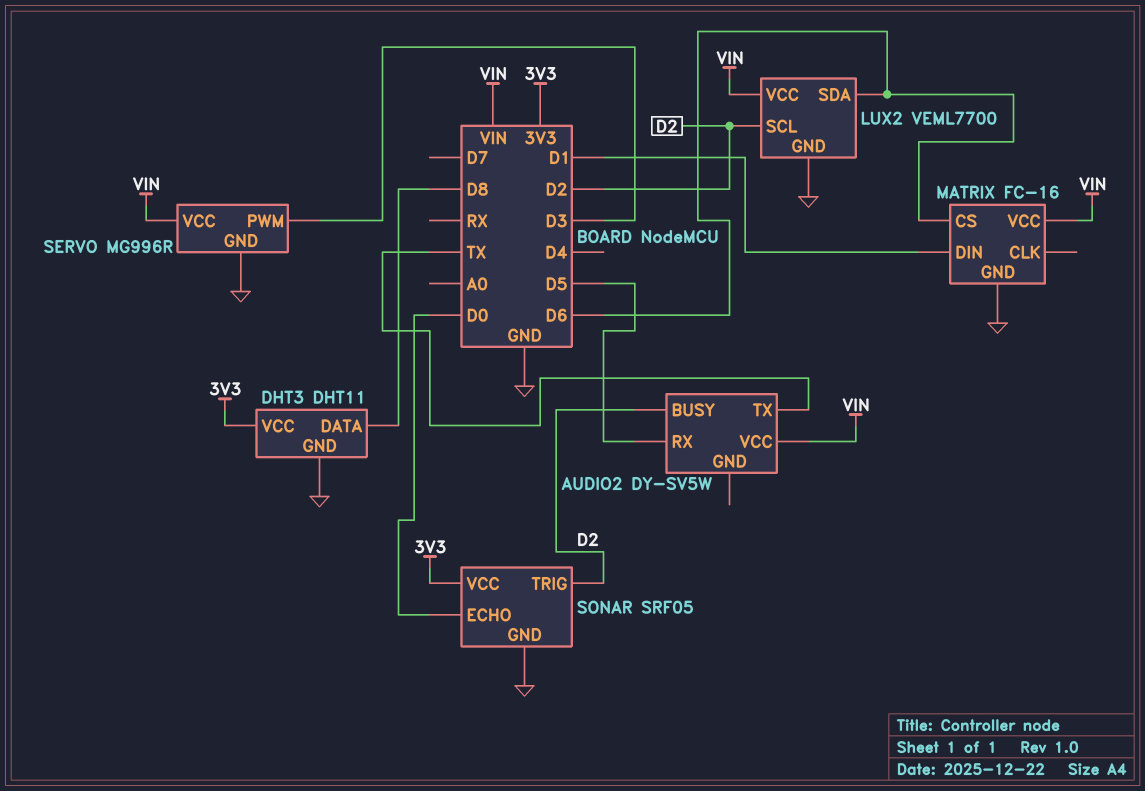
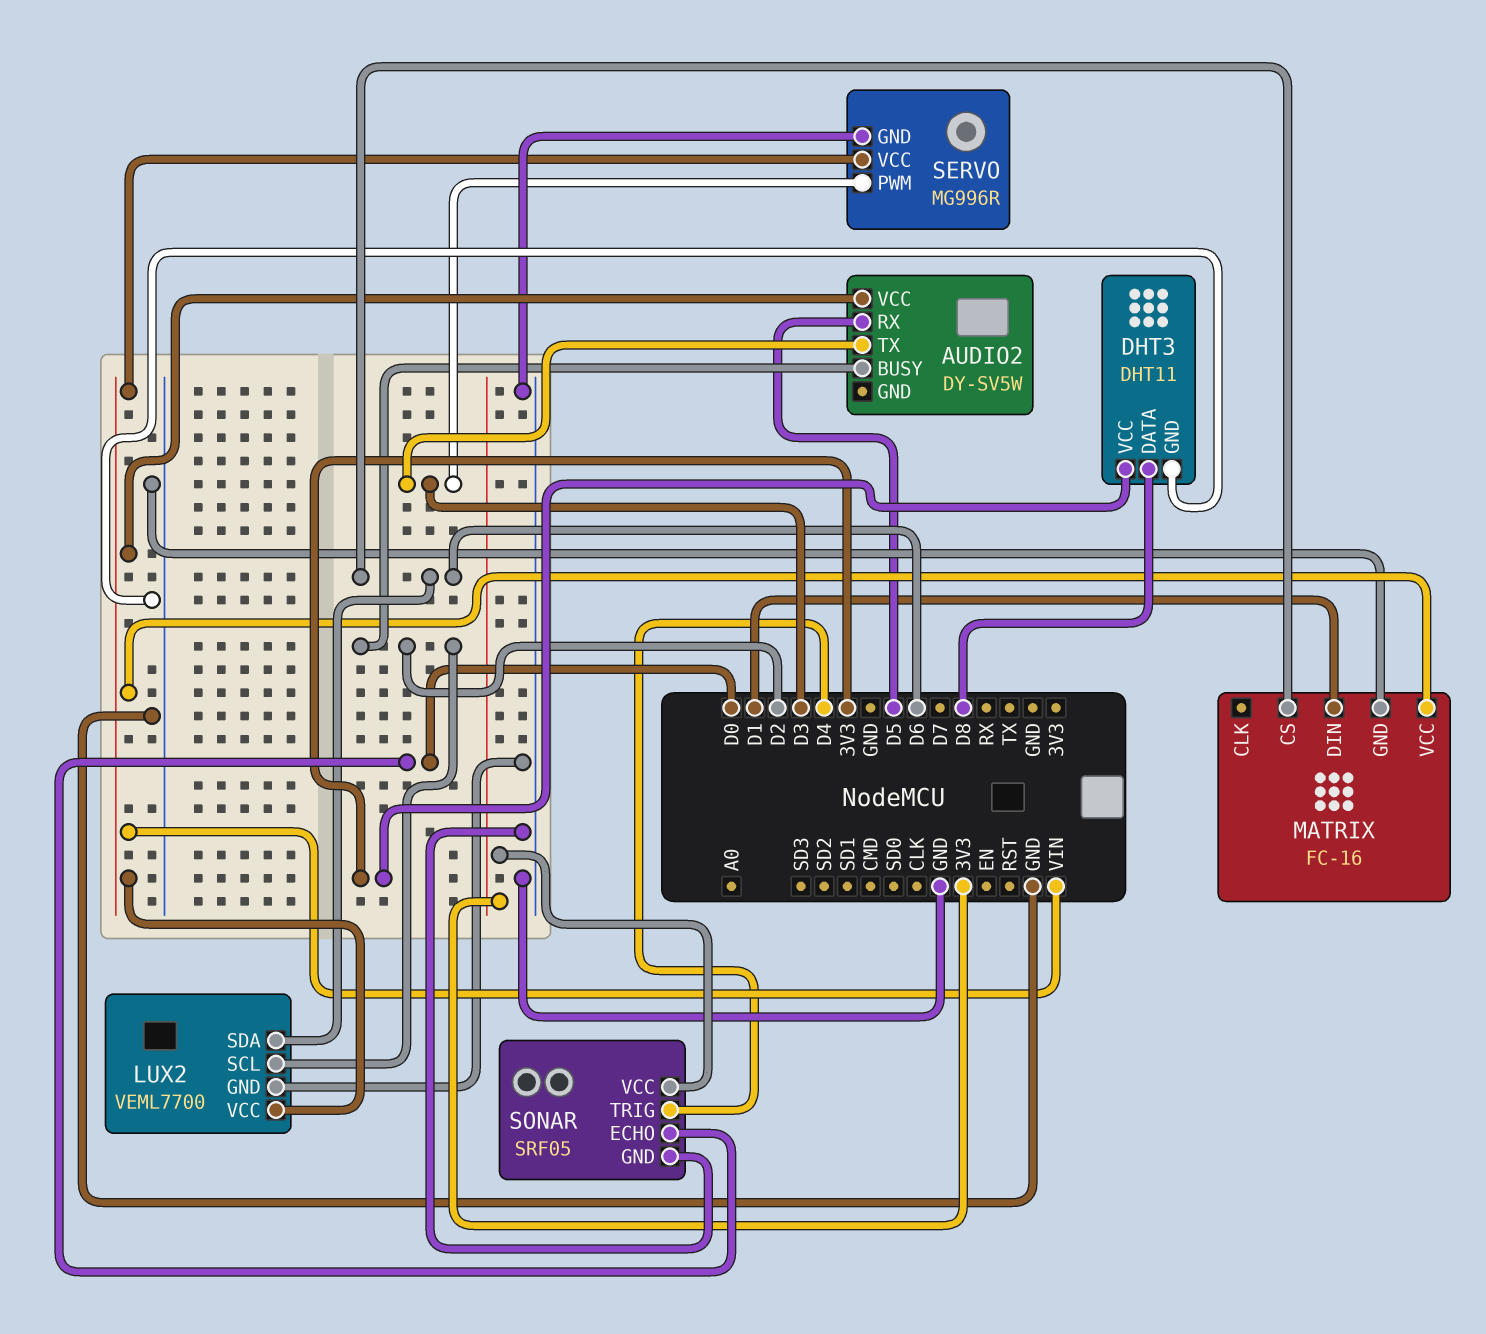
AUDIO2 pin TX: TX -> D3
SONAR pin TRIG: D2 -> D4

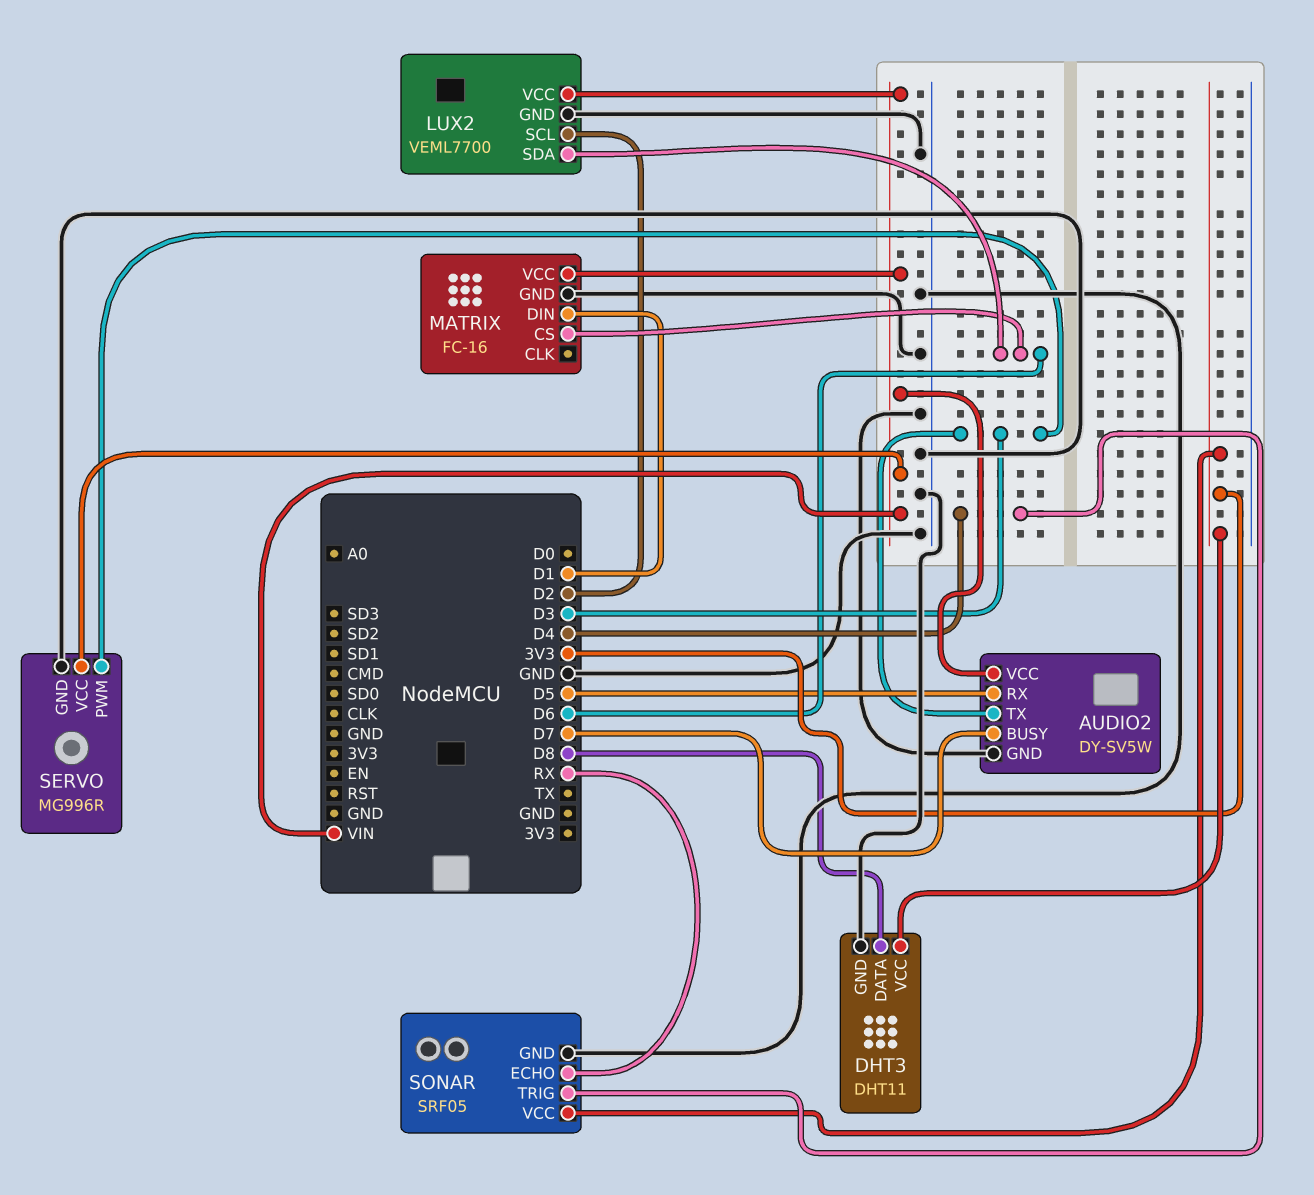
AUDIO2 pin BUSY: D2 -> D7
AUDIO2 pin GND: none -> GND
SONAR pin ECHO: D0 -> RX

